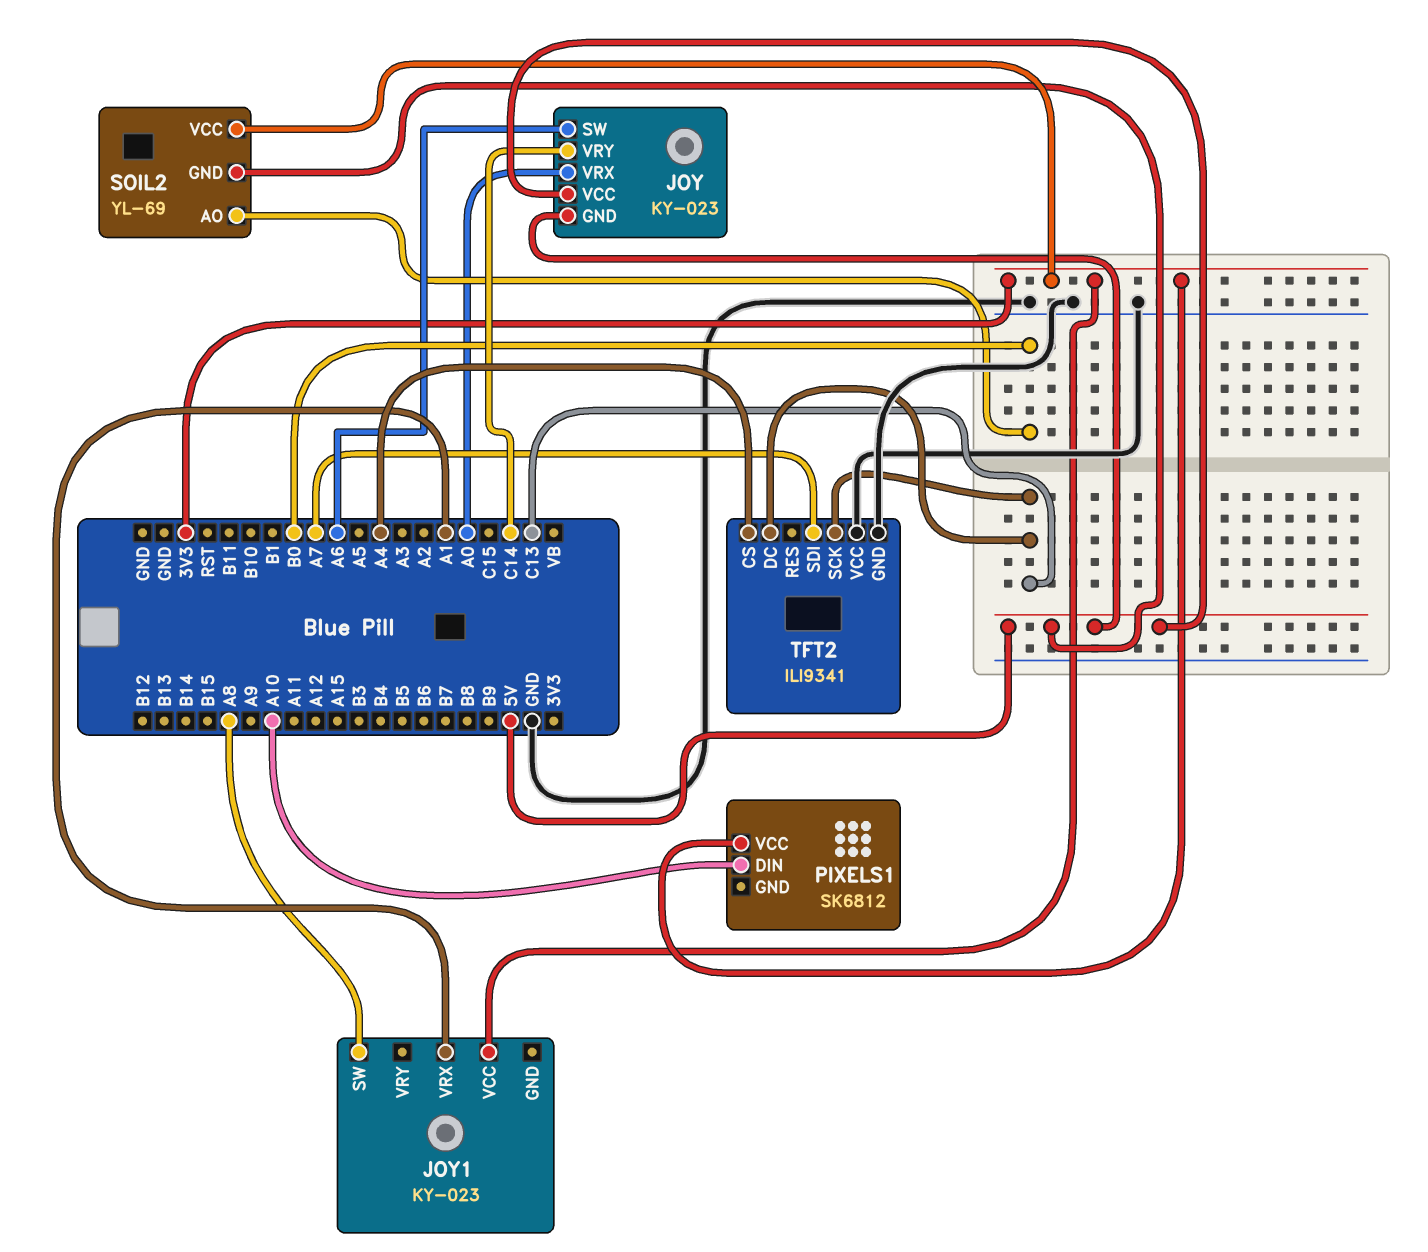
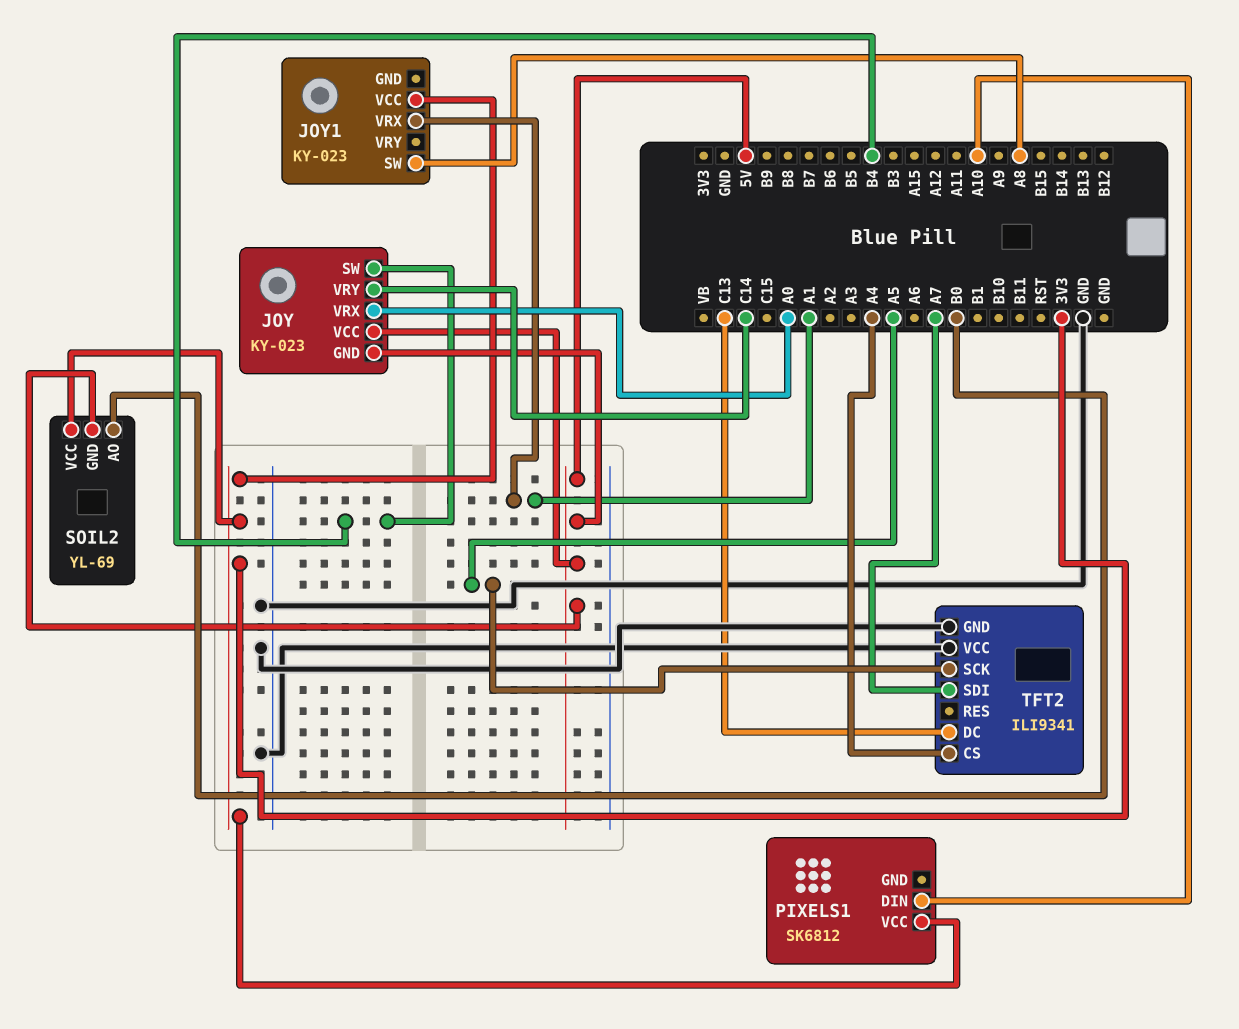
JOY pin SW: A6 -> B4
TFT2 pin SCK: C13 -> A5

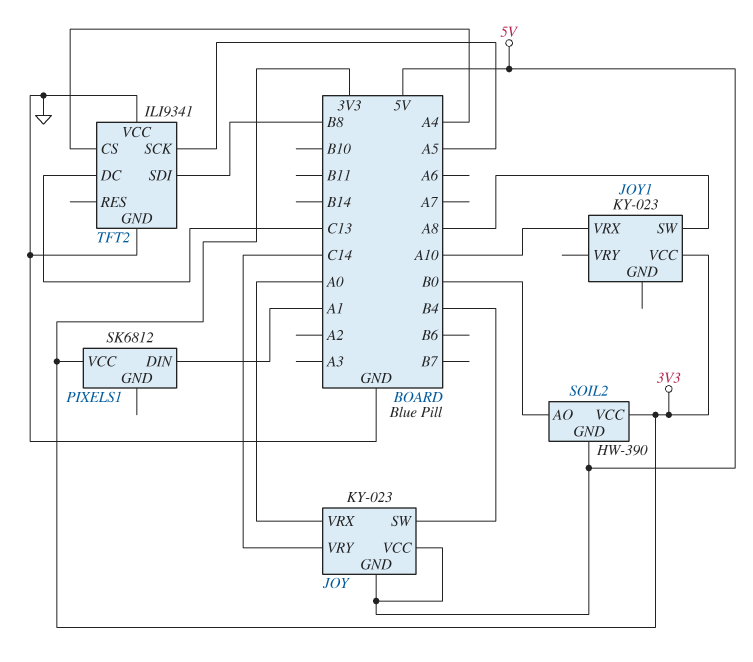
JOY1 pin VRX: A1 -> A10
PIXELS1 pin DIN: A10 -> A1
SOIL2: YL-69 -> HW-390
TFT2 pin SDI: A7 -> B8

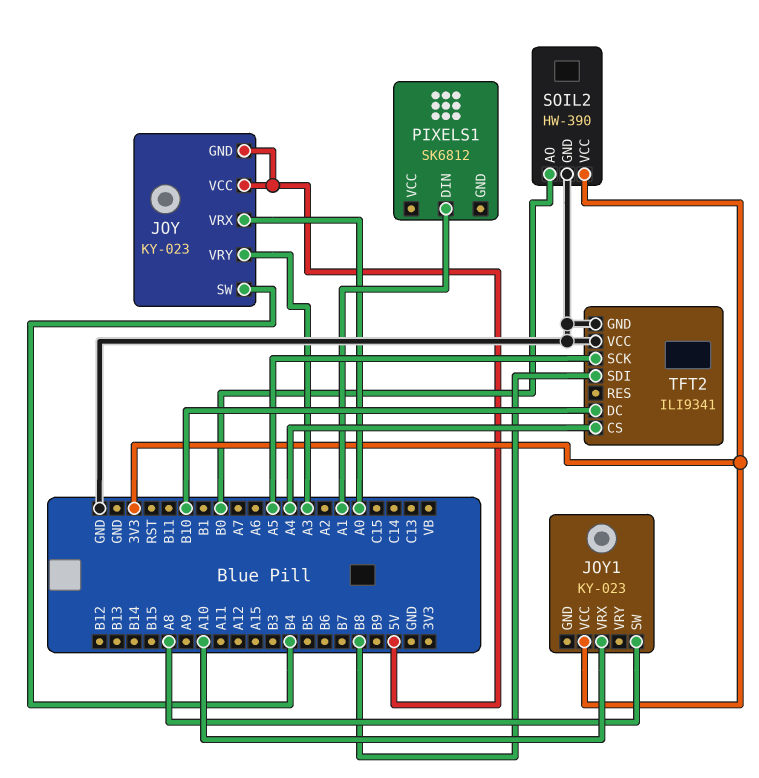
JOY pin VRY: C14 -> A3
PIXELS1 pin VCC: 3V3 -> none
SOIL2 pin GND: 5V -> GND
TFT2 pin DC: C13 -> B10

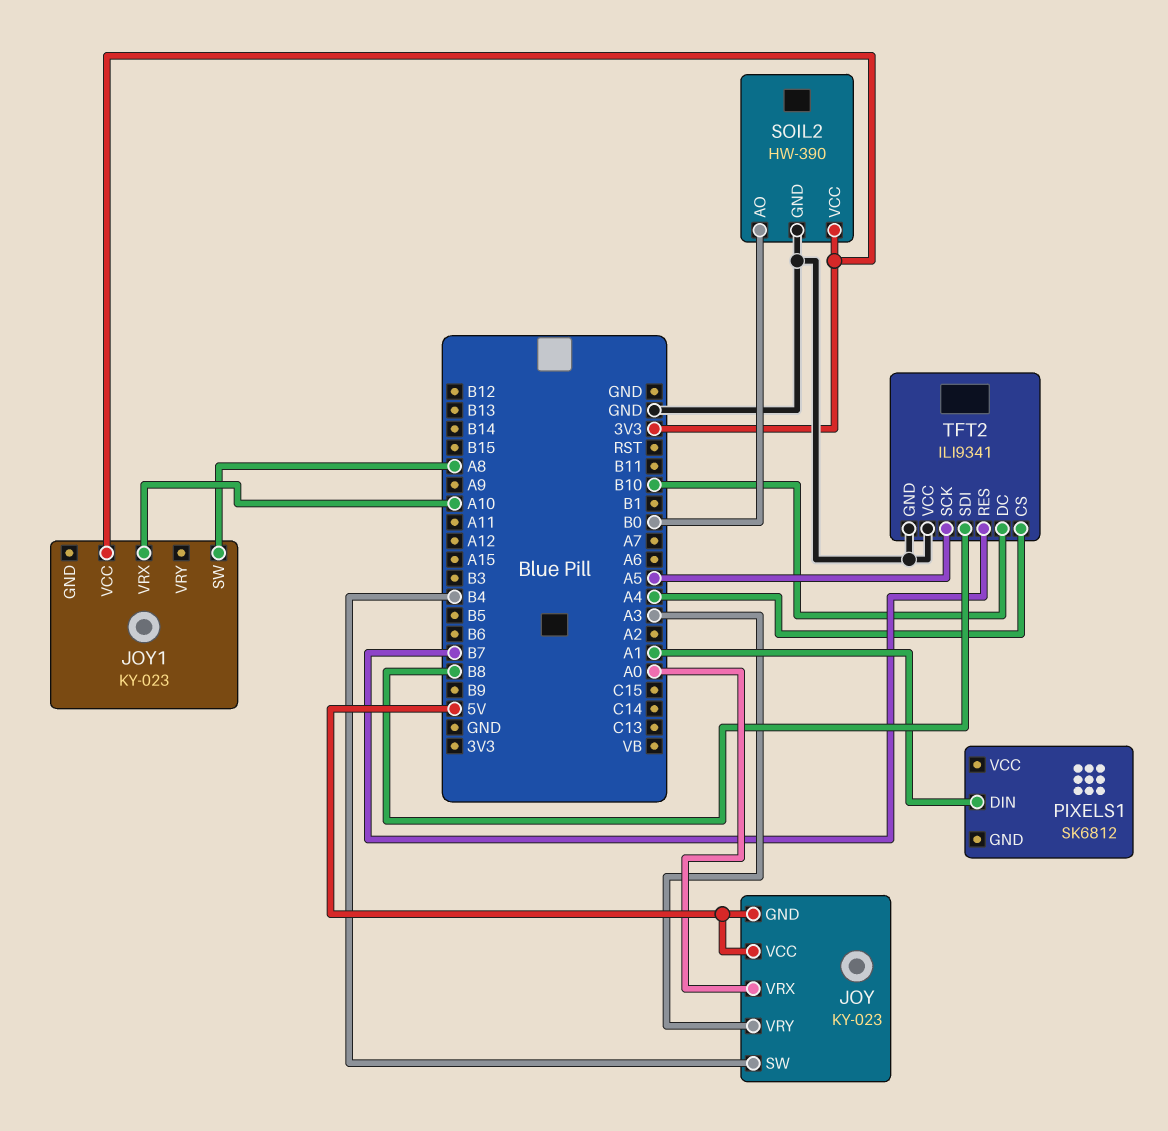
TFT2 pin RES: none -> B7

